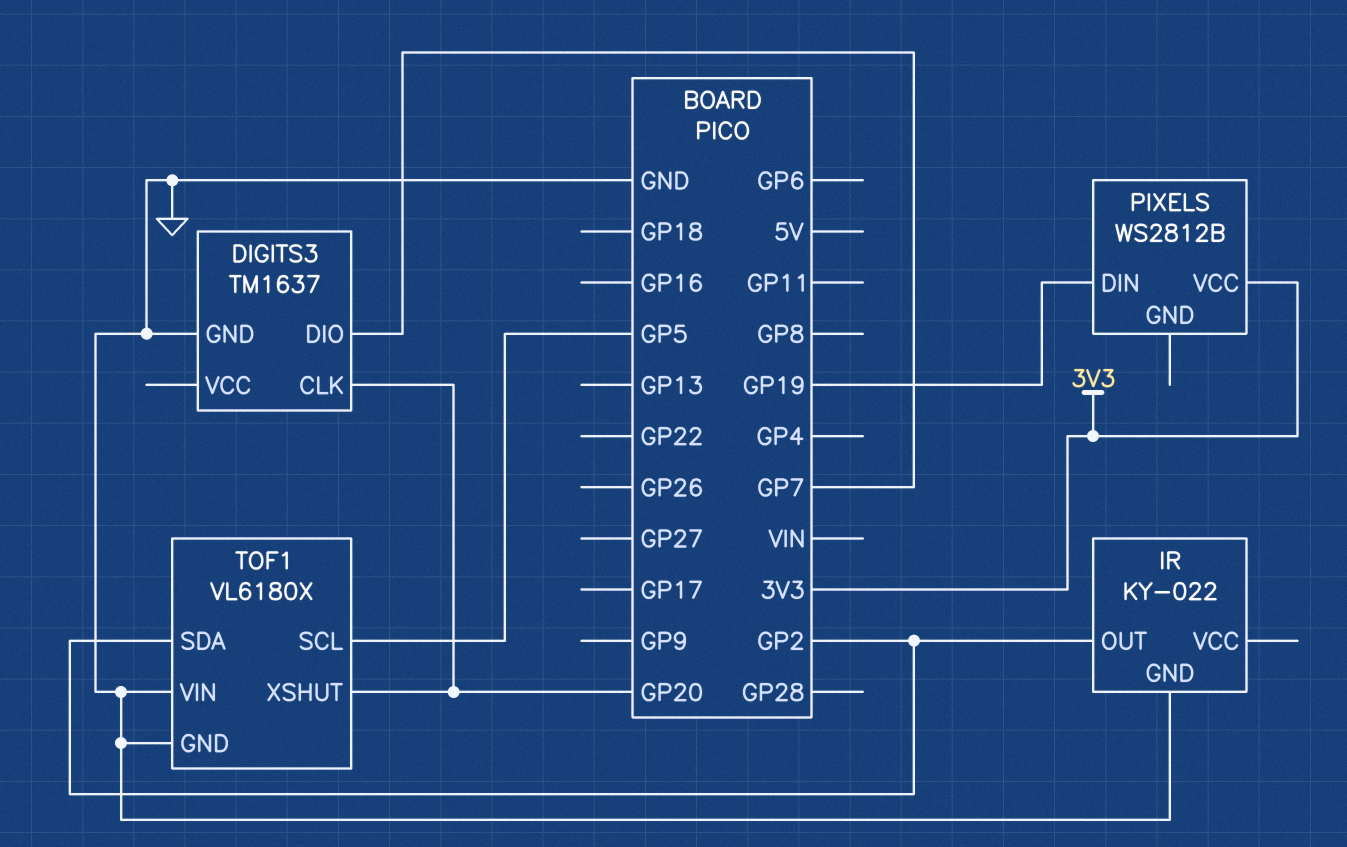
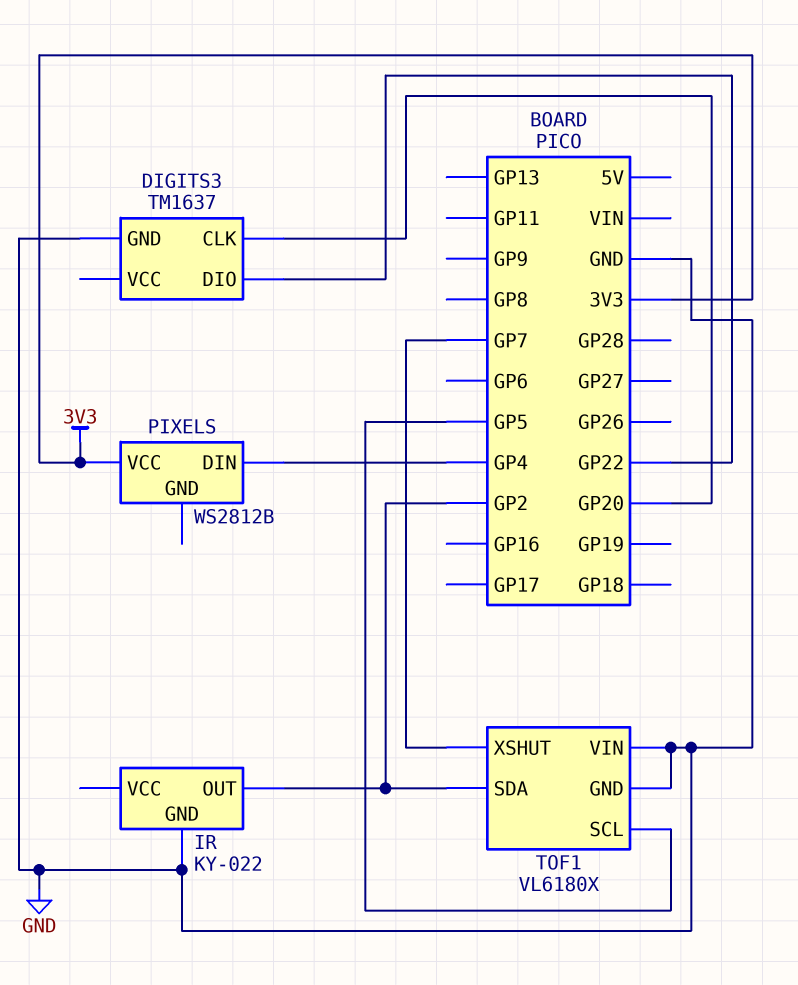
DIGITS3 pin DIO: GP7 -> GP22
PIXELS pin DIN: GP19 -> GP4
TOF1 pin XSHUT: GP20 -> GP7

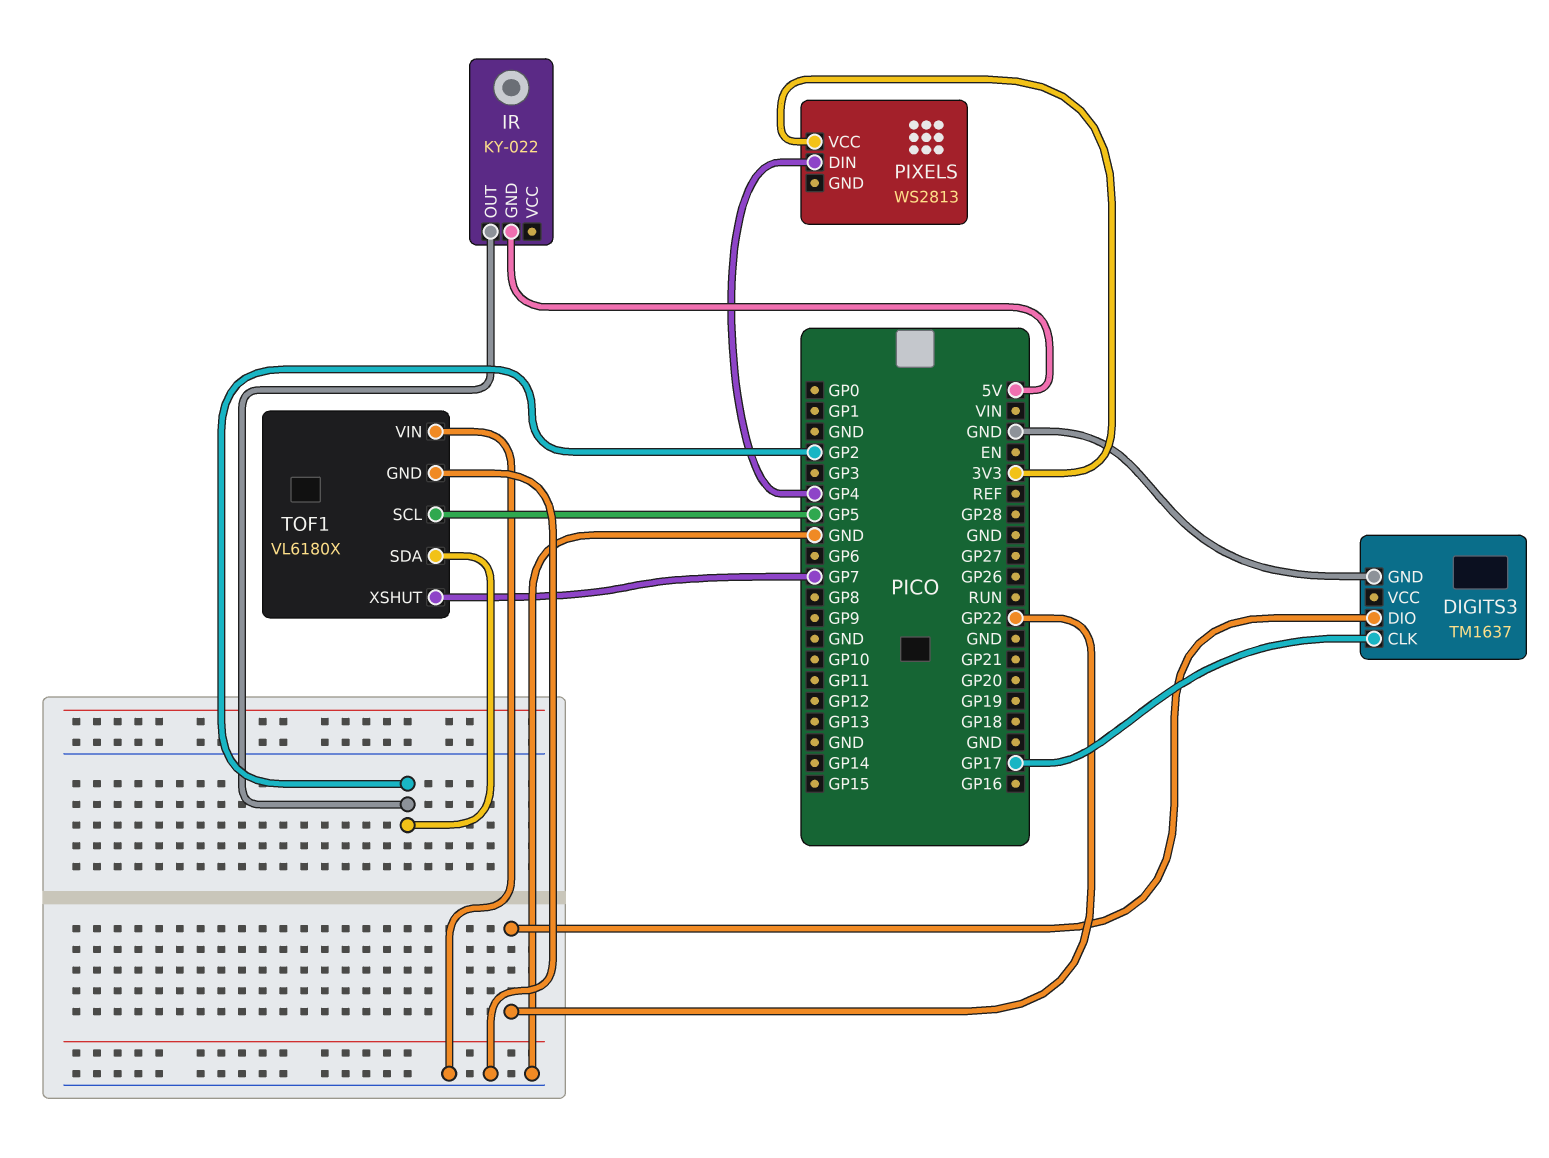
DIGITS3 pin CLK: GP20 -> GP17
IR pin GND: GND -> 5V
PIXELS: WS2812B -> WS2813

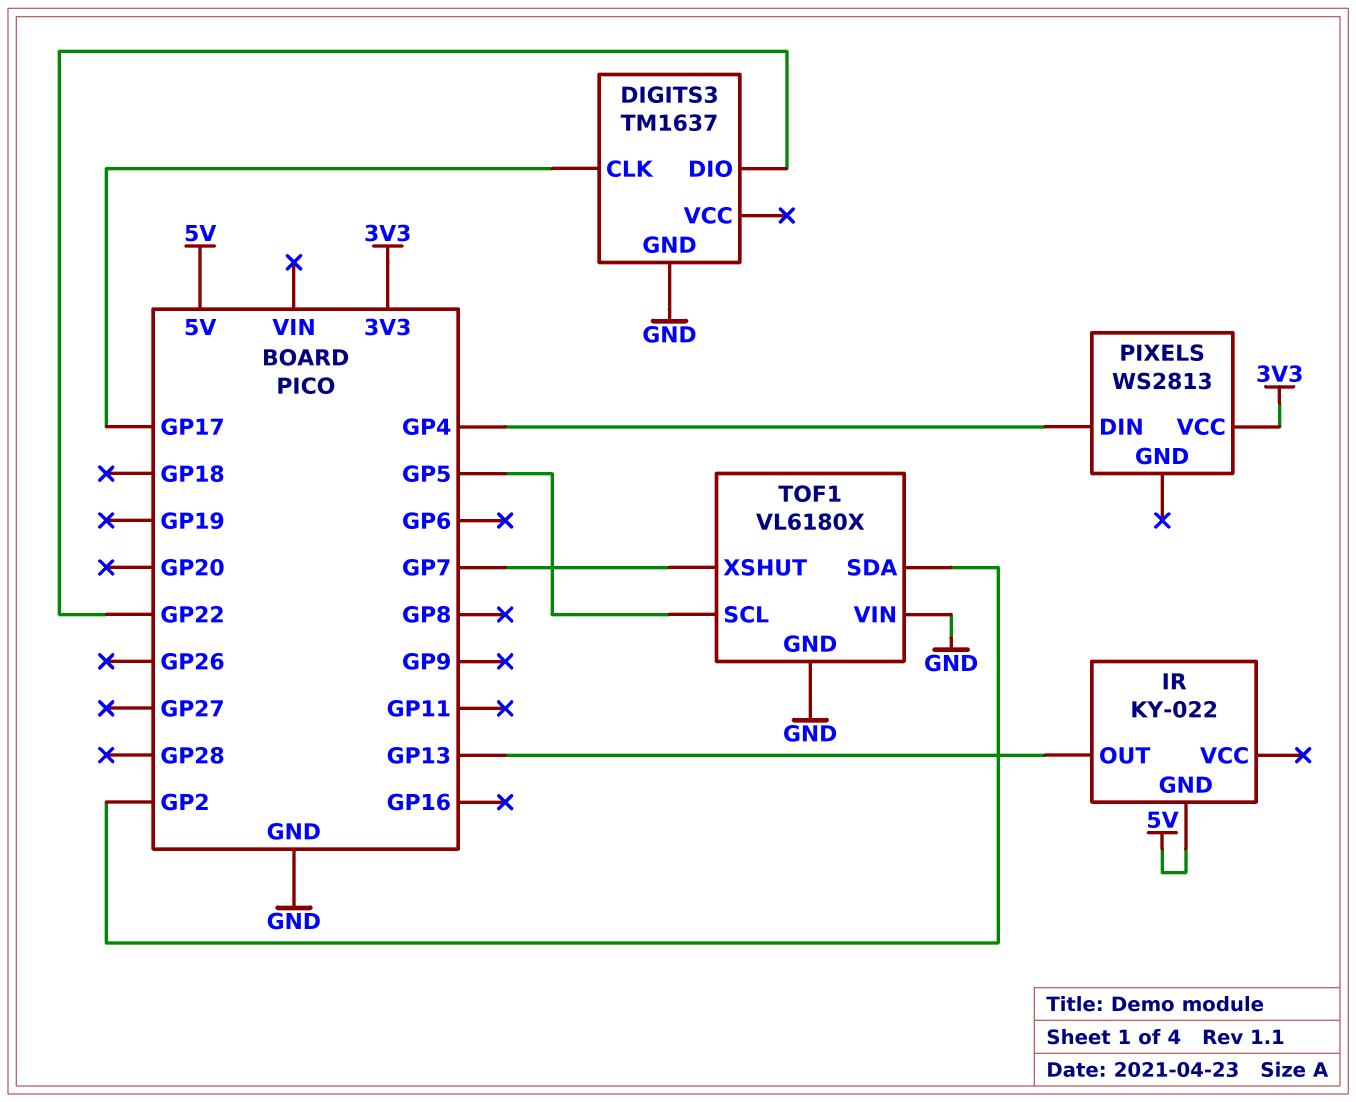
IR pin OUT: GP2 -> GP13

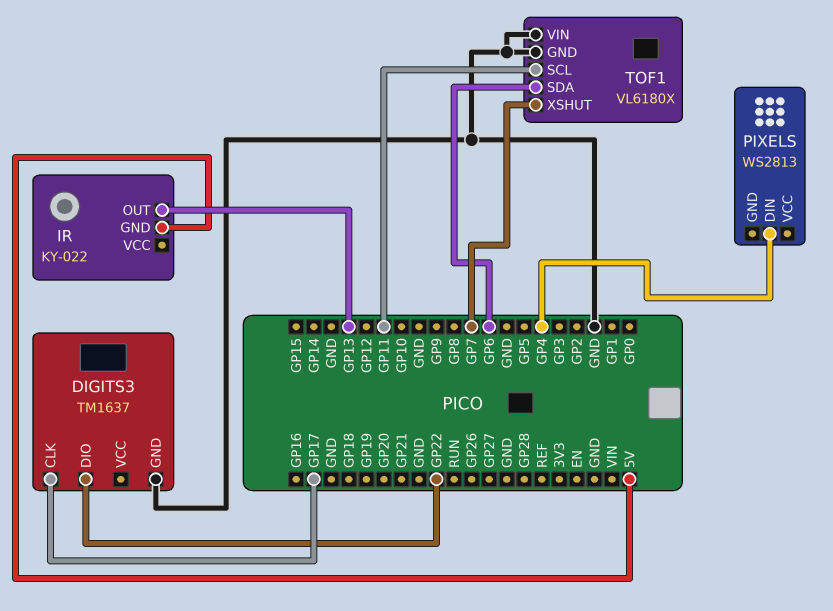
PIXELS pin VCC: 3V3 -> none
TOF1 pin SCL: GP5 -> GP11
TOF1 pin SDA: GP2 -> GP6

